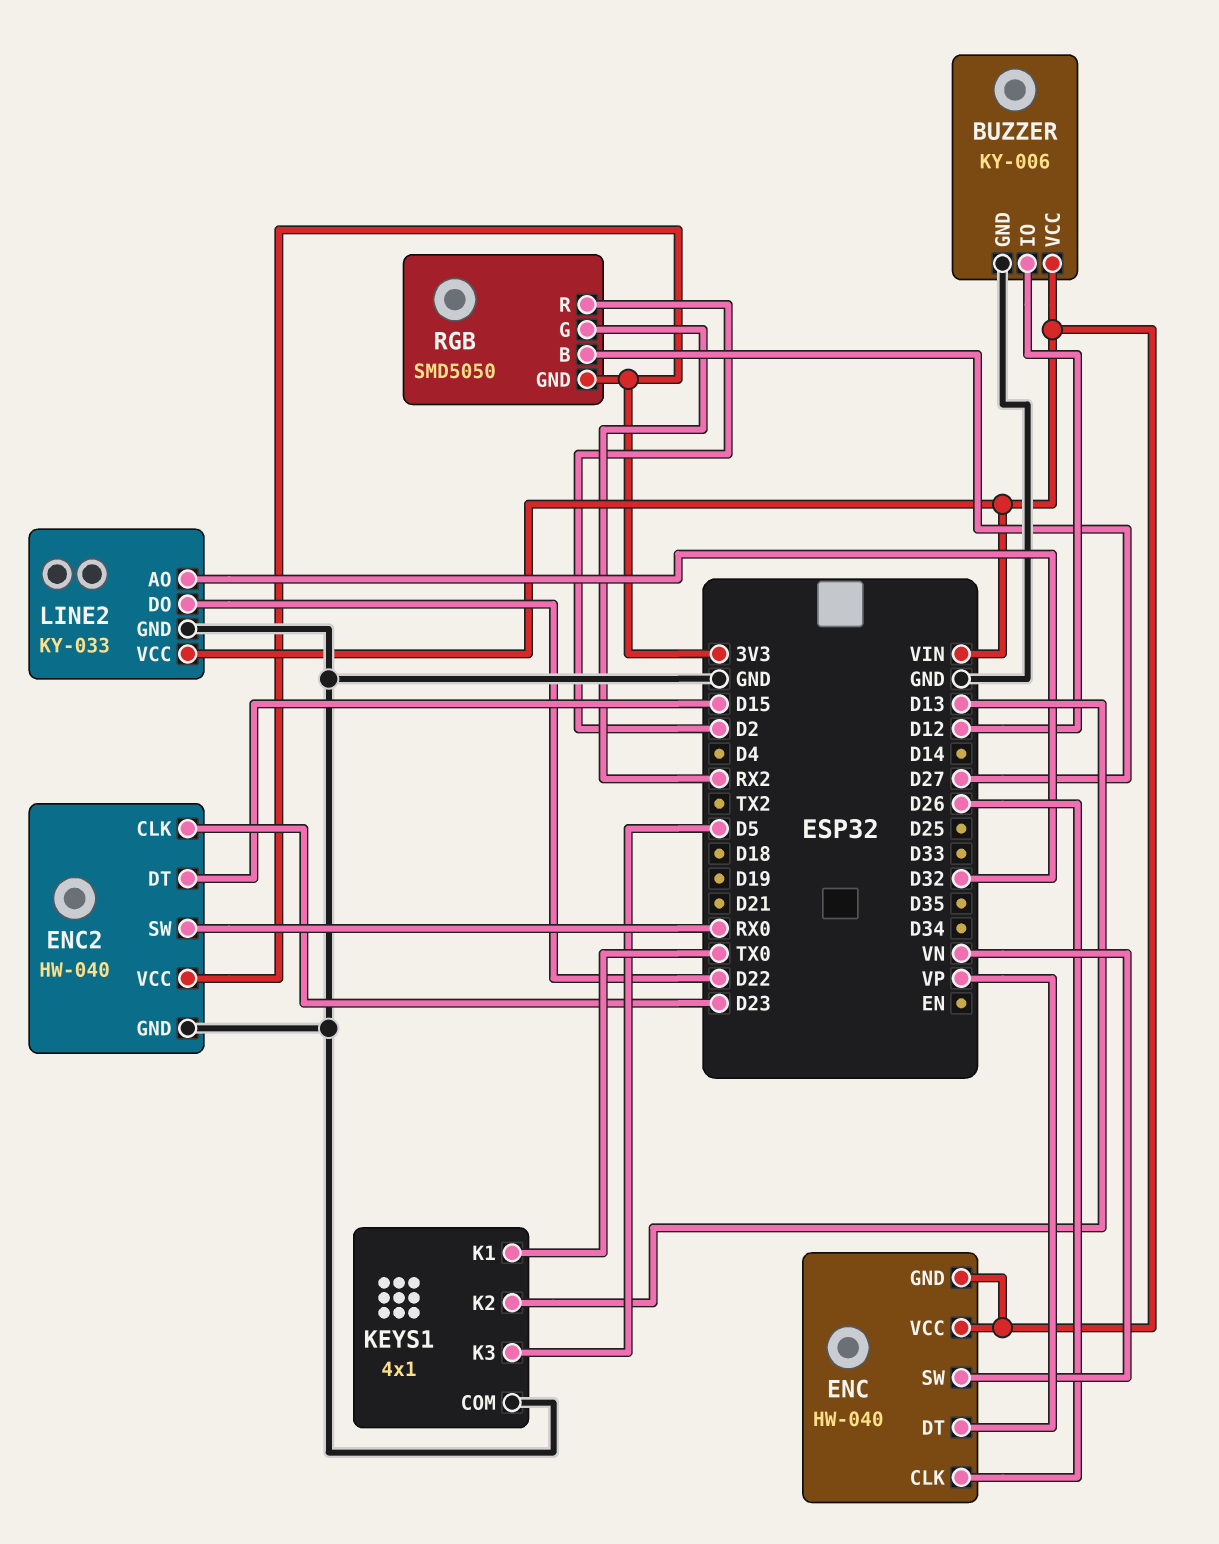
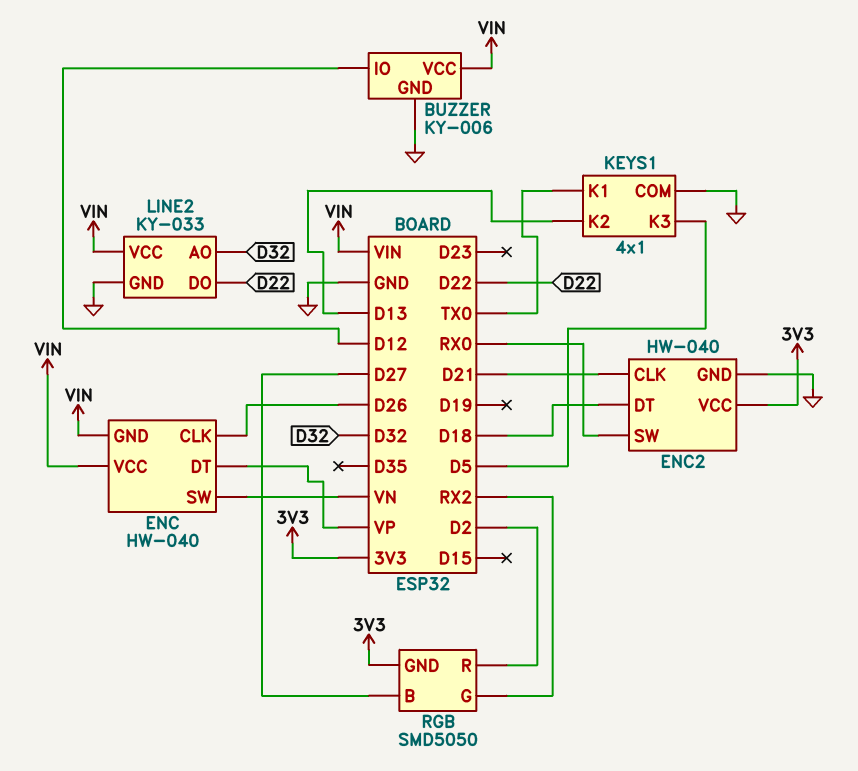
ENC2 pin CLK: D23 -> D21
ENC2 pin DT: D15 -> D18

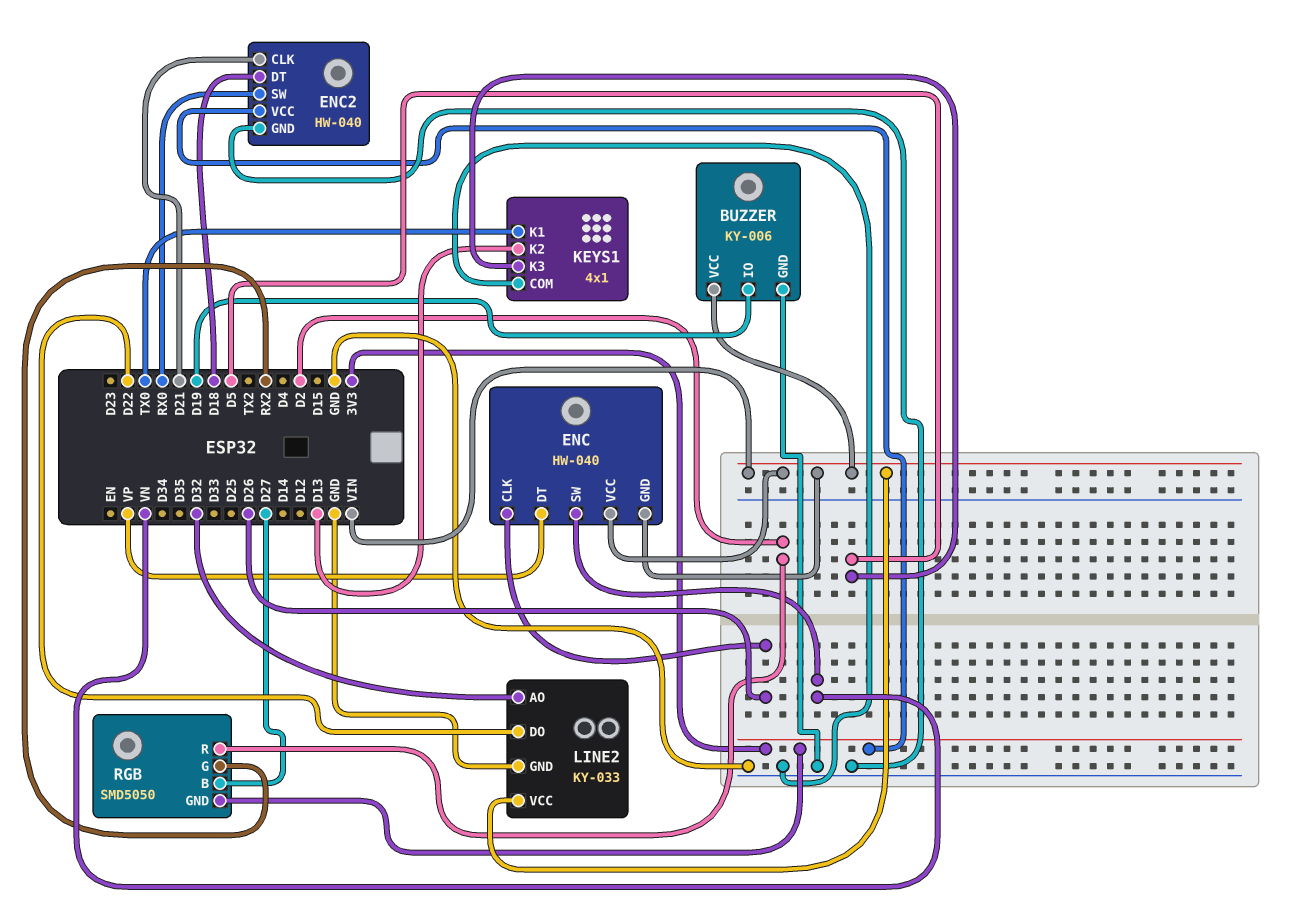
BUZZER pin IO: D12 -> D19

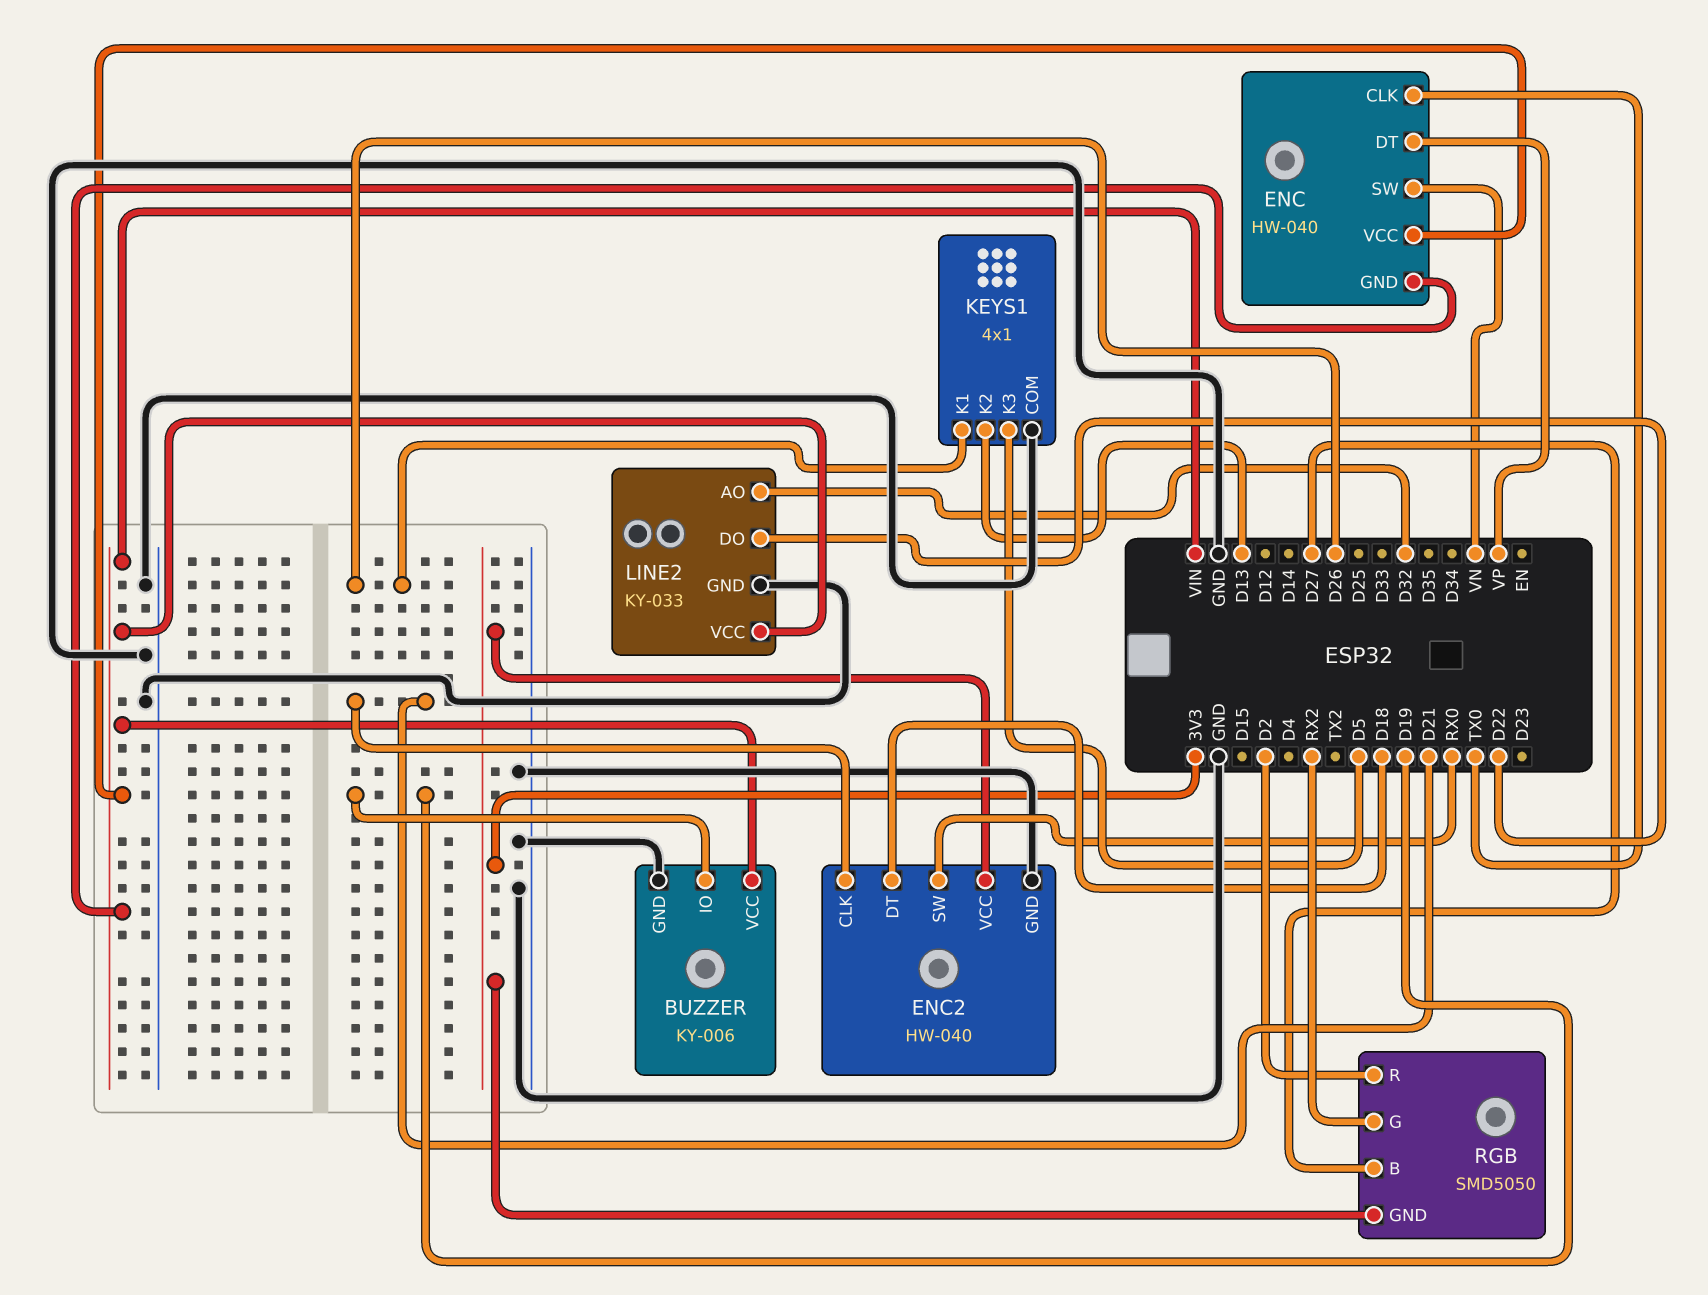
ENC pin CLK: D26 -> TX0
KEYS1 pin K1: TX0 -> D26

